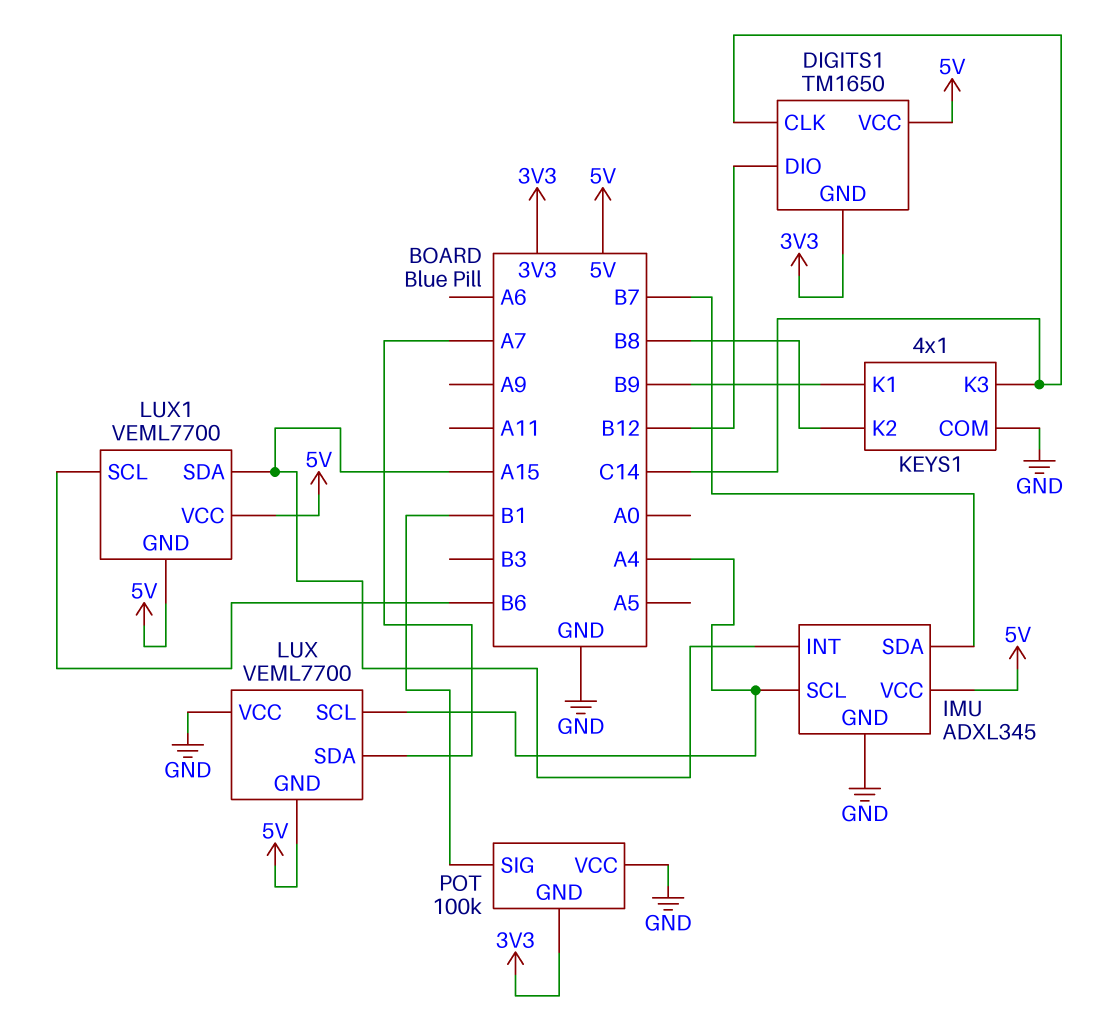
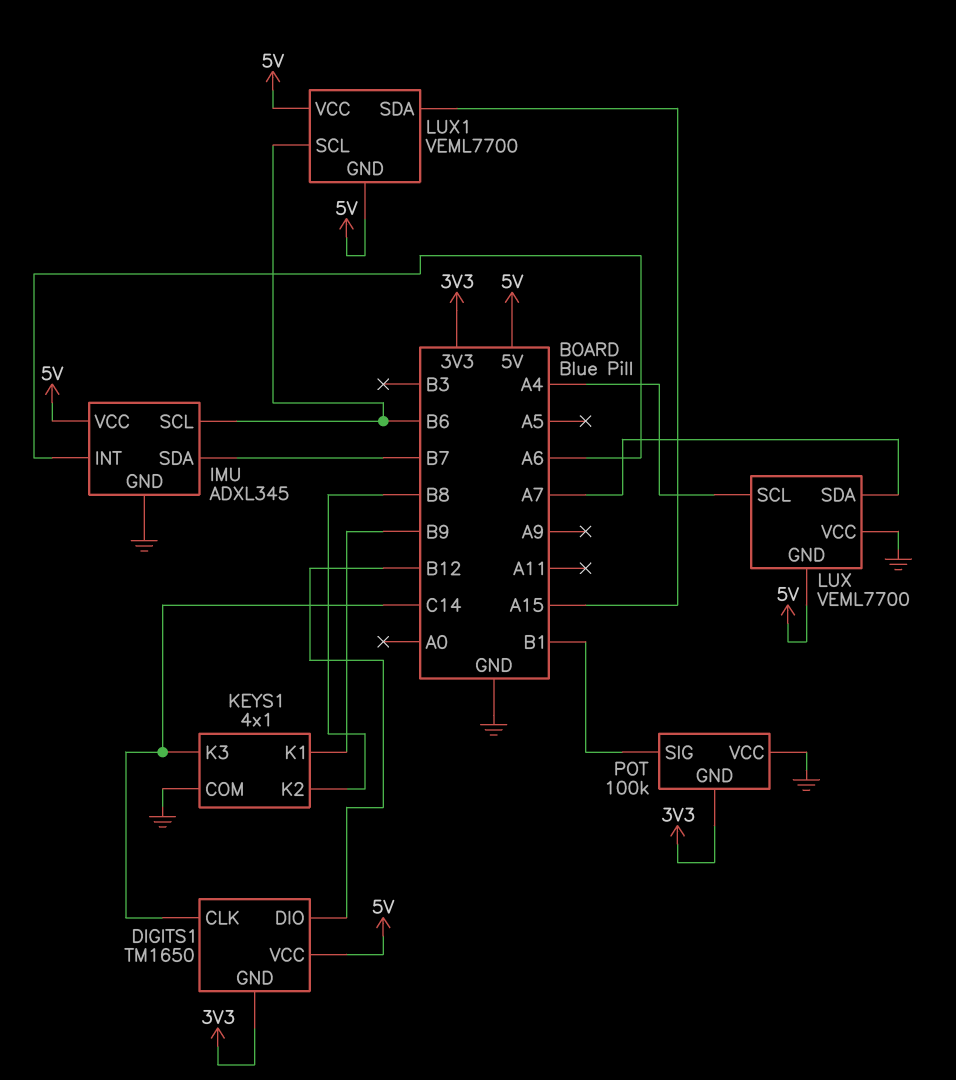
IMU pin INT: A15 -> A6
IMU pin SCL: A4 -> B6

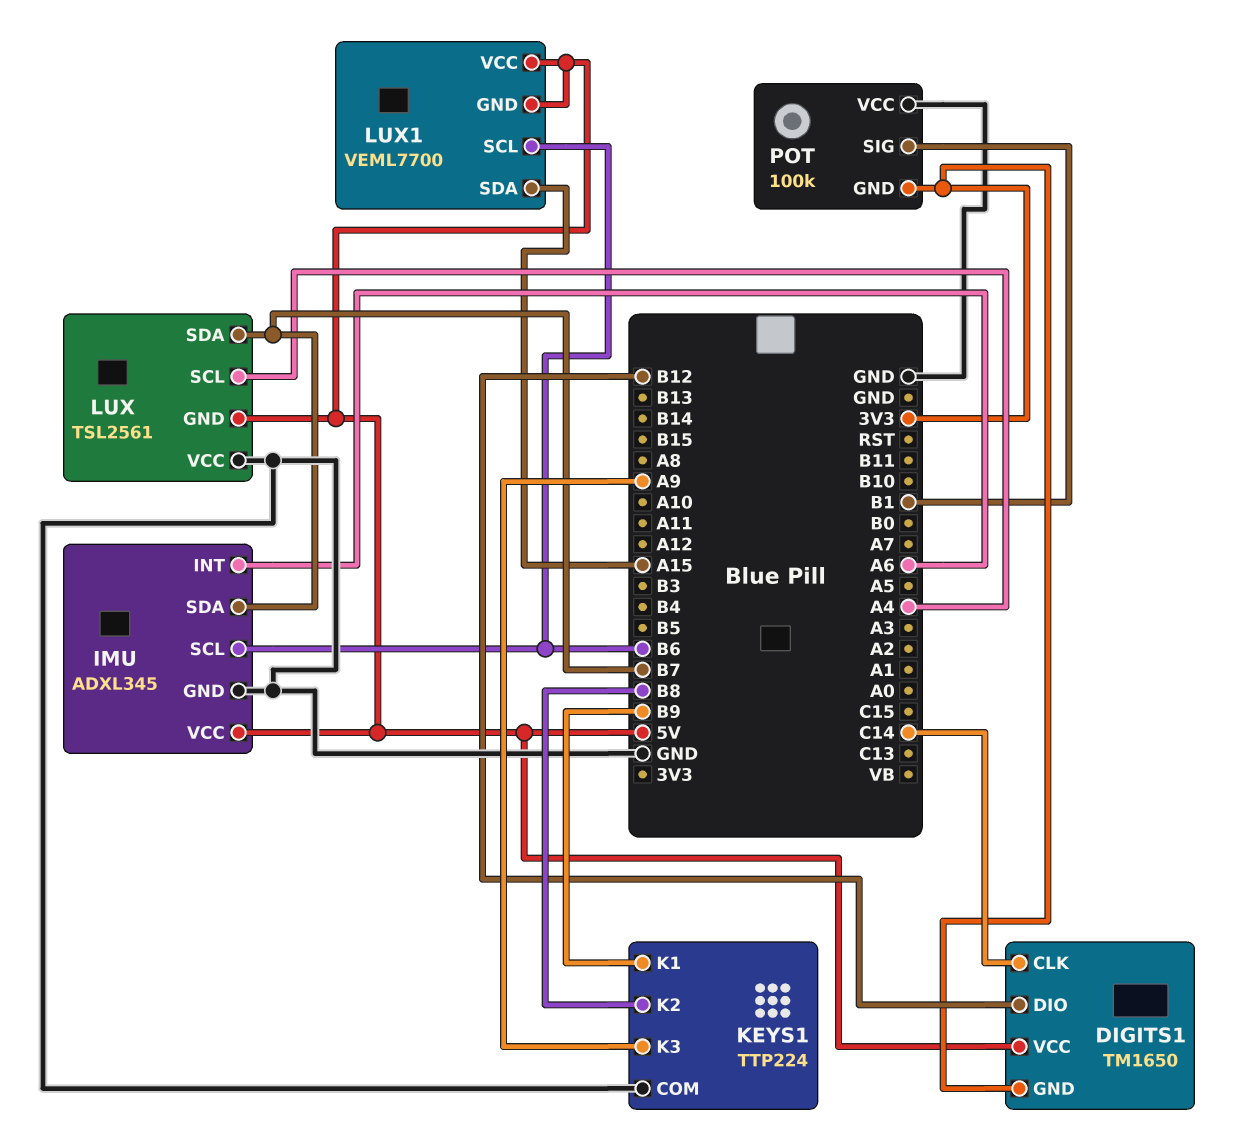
KEYS1: 4x1 -> TTP224
KEYS1 pin K3: C14 -> A9
LUX: VEML7700 -> TSL2561
LUX pin SDA: A7 -> B7

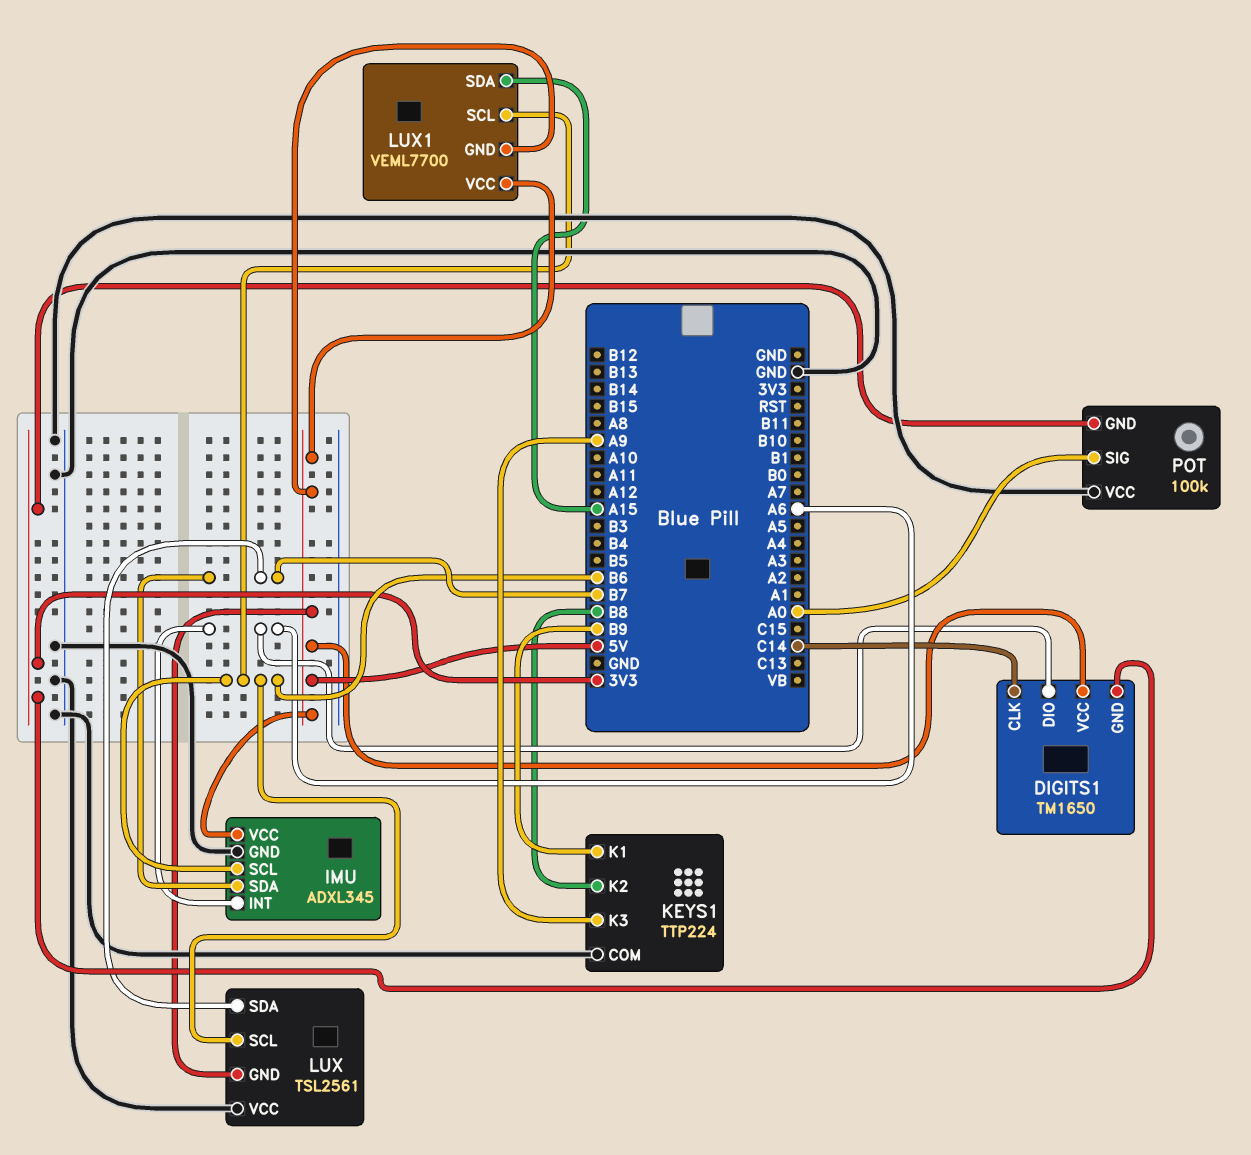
DIGITS1 pin DIO: B12 -> A6
LUX pin SCL: A4 -> B6
POT pin SIG: B1 -> A0

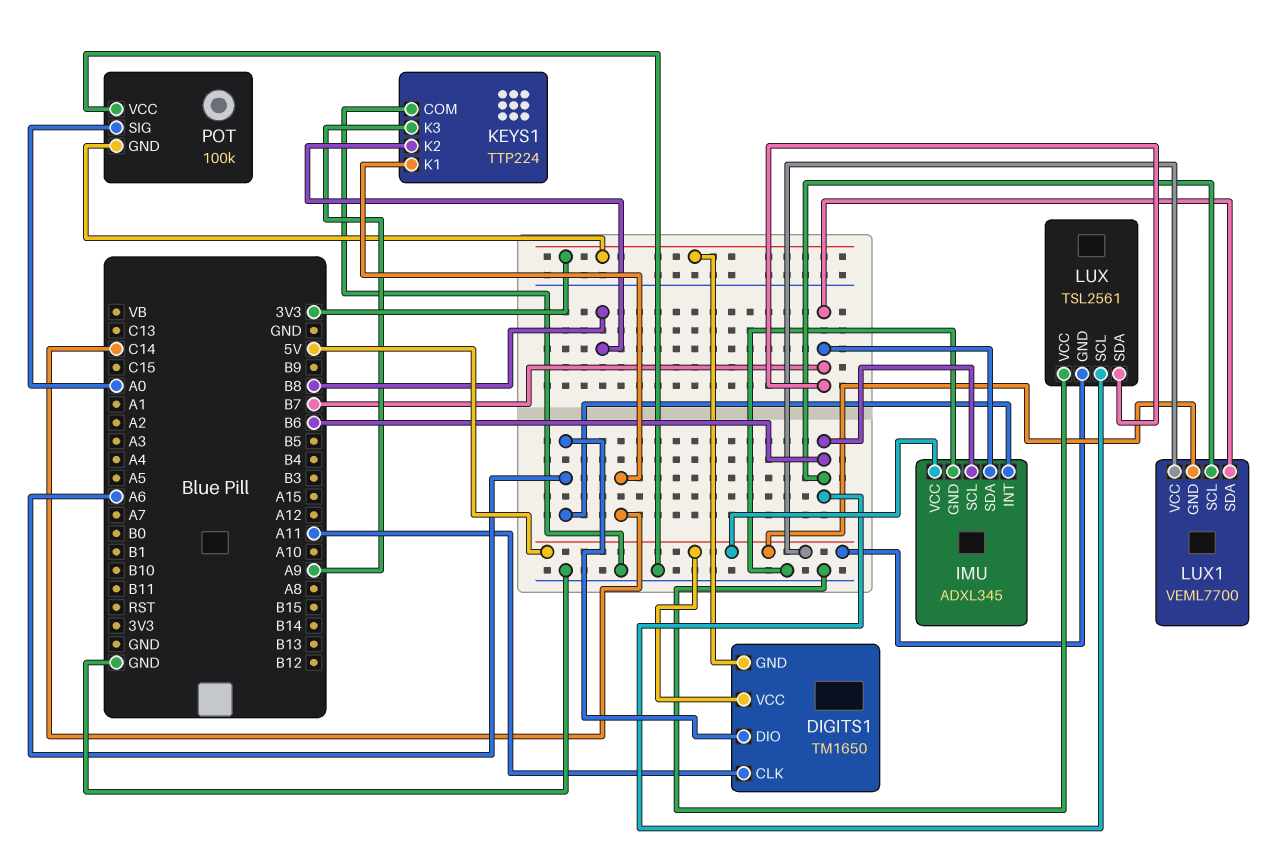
DIGITS1 pin CLK: C14 -> A11
KEYS1 pin K1: B9 -> C14
LUX1 pin SDA: A15 -> B7

